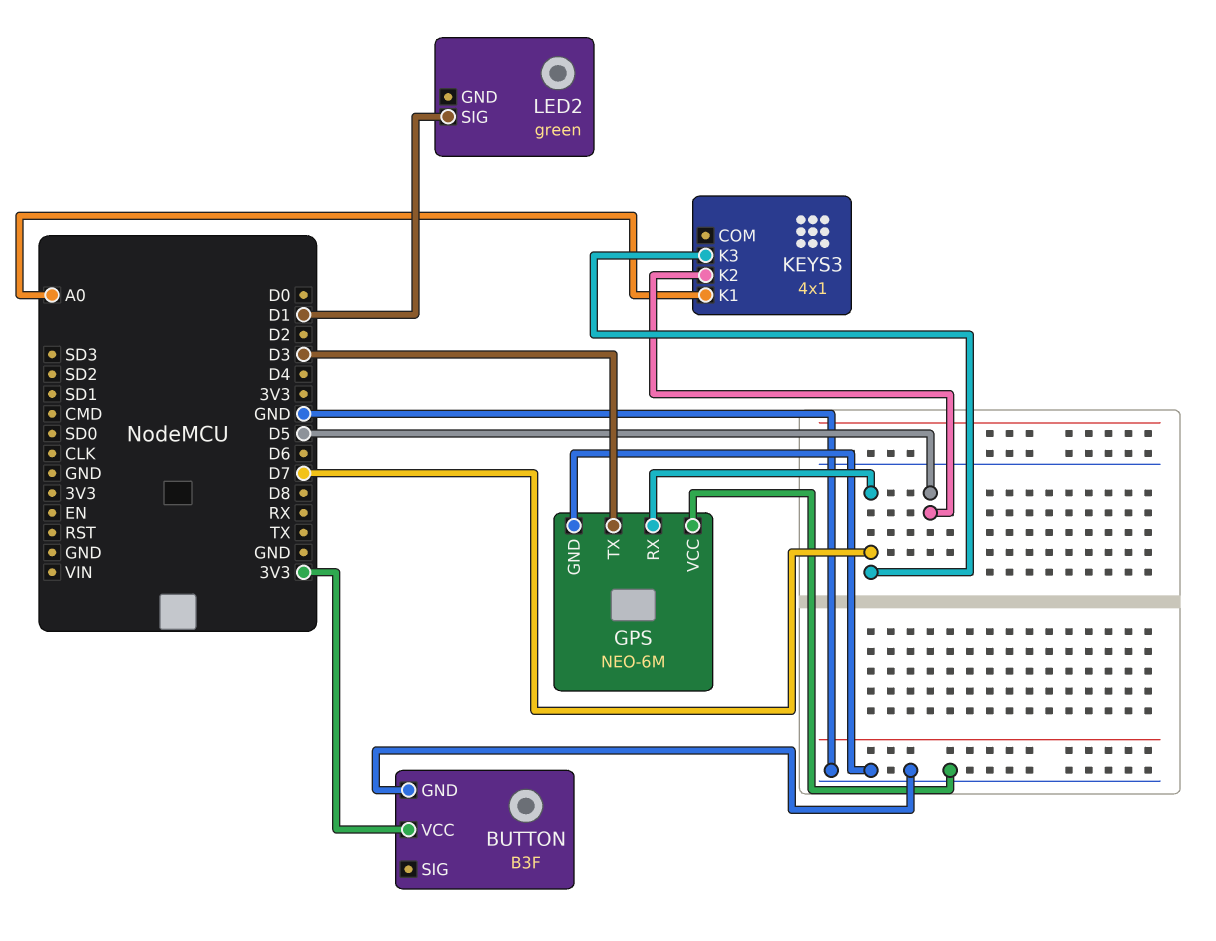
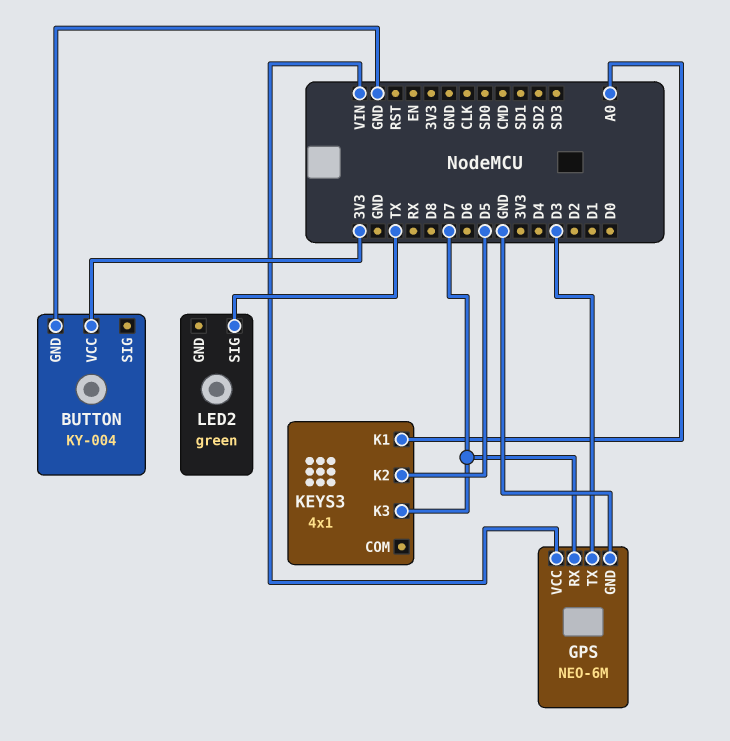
BUTTON: B3F -> KY-004
GPS pin VCC: GND -> VIN
LED2 pin SIG: D1 -> TX

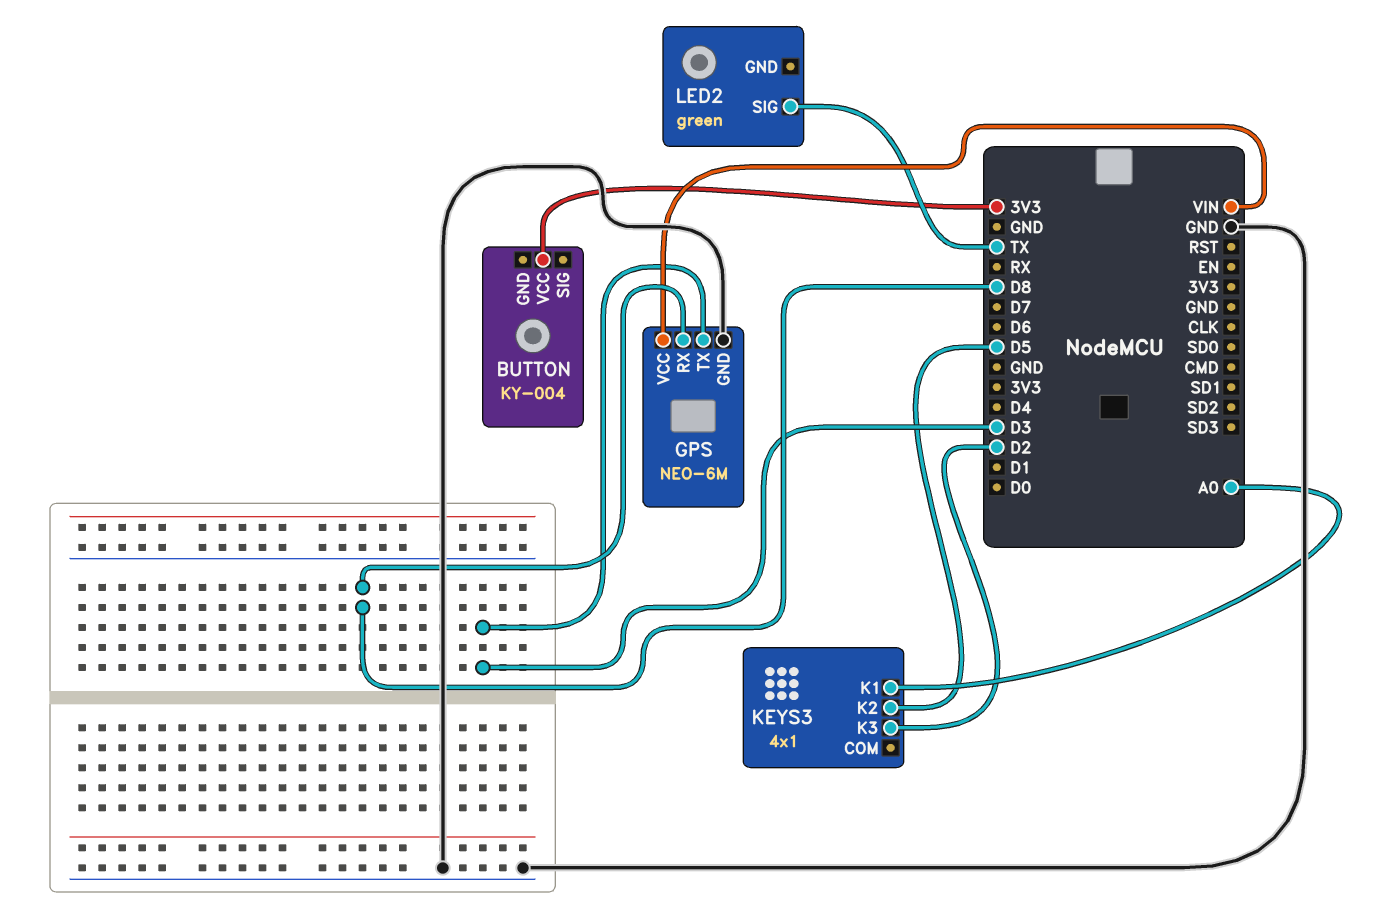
BUTTON pin GND: GND -> none
GPS pin RX: D7 -> D8
KEYS3 pin K3: D7 -> D2

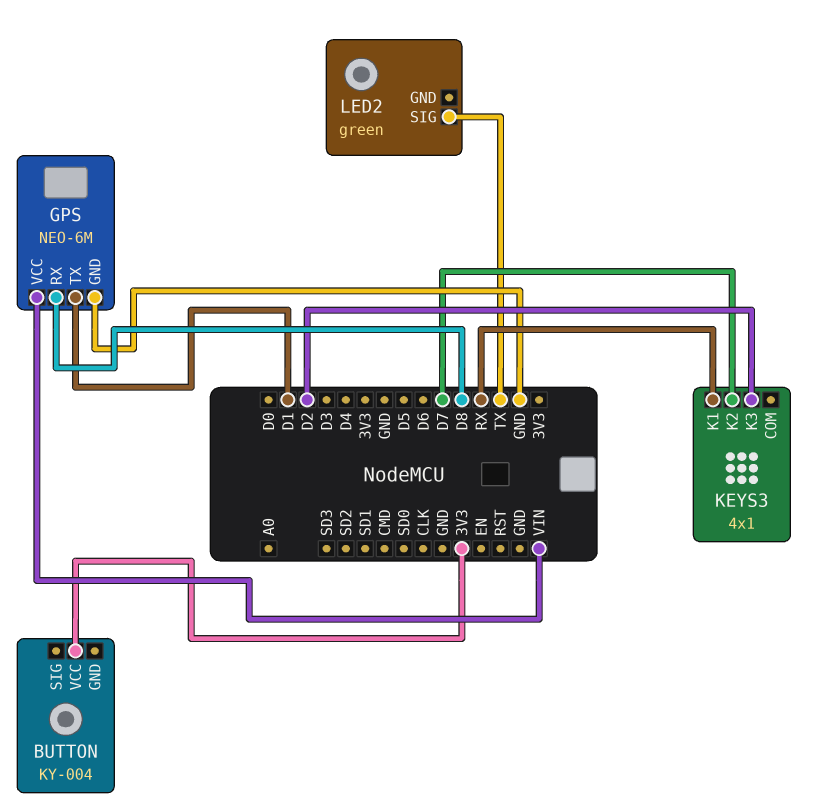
GPS pin TX: D3 -> D1
KEYS3 pin K1: A0 -> RX
KEYS3 pin K2: D5 -> D7

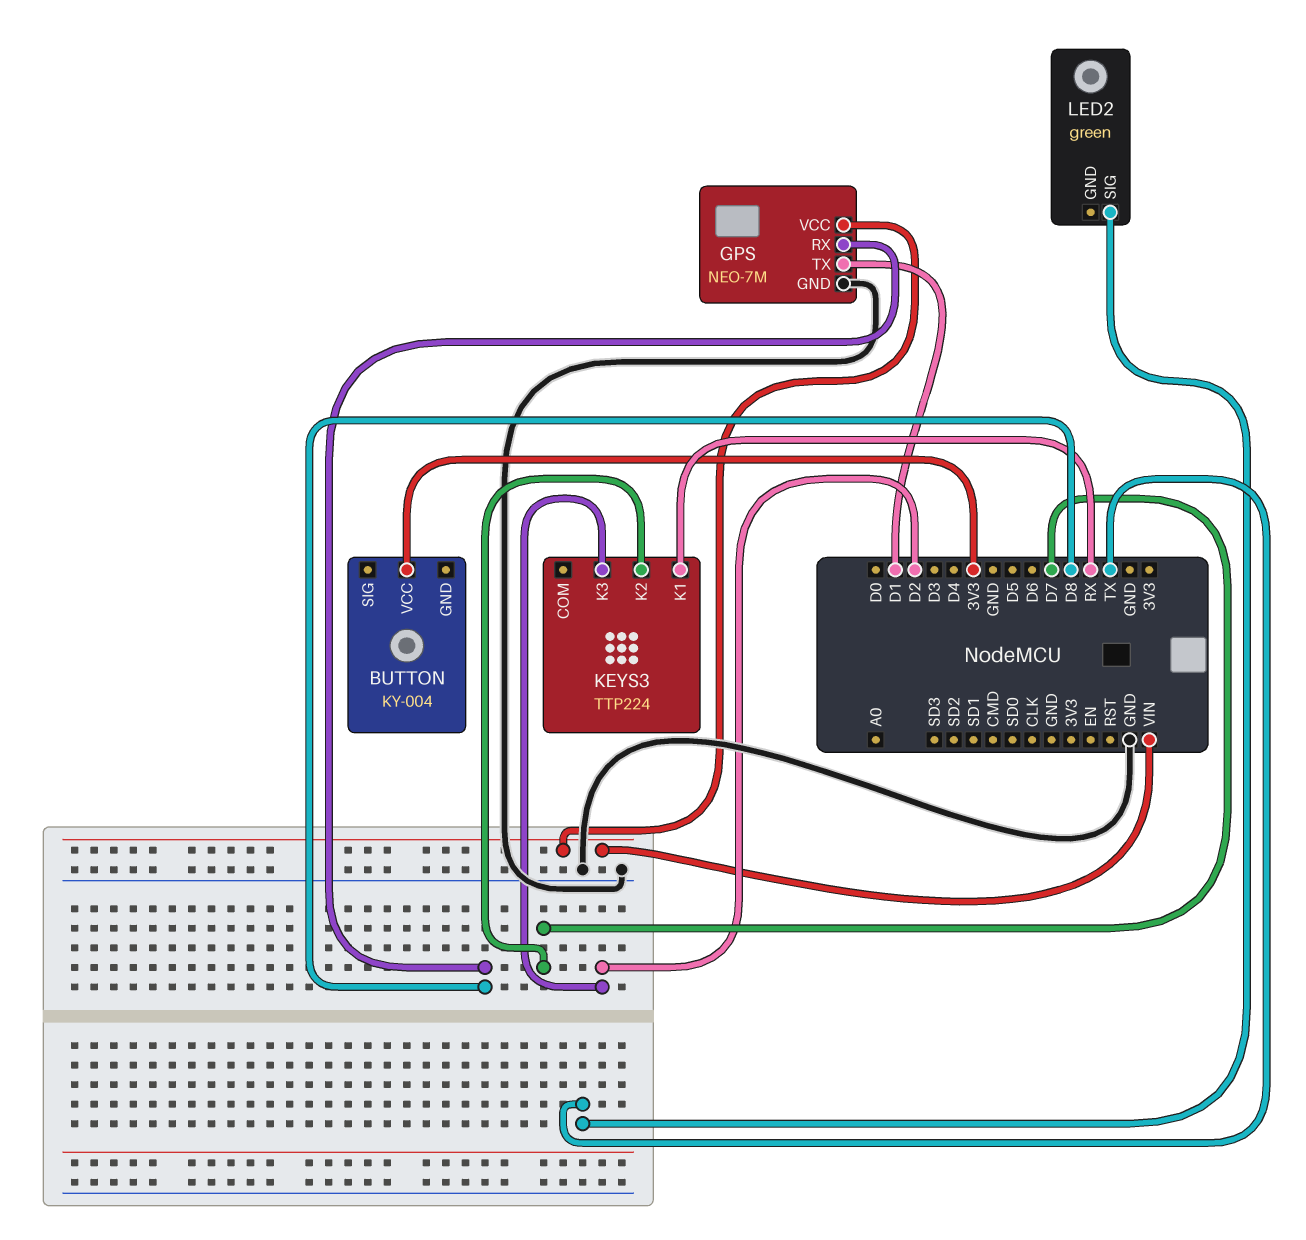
GPS: NEO-6M -> NEO-7M
KEYS3: 4x1 -> TTP224

